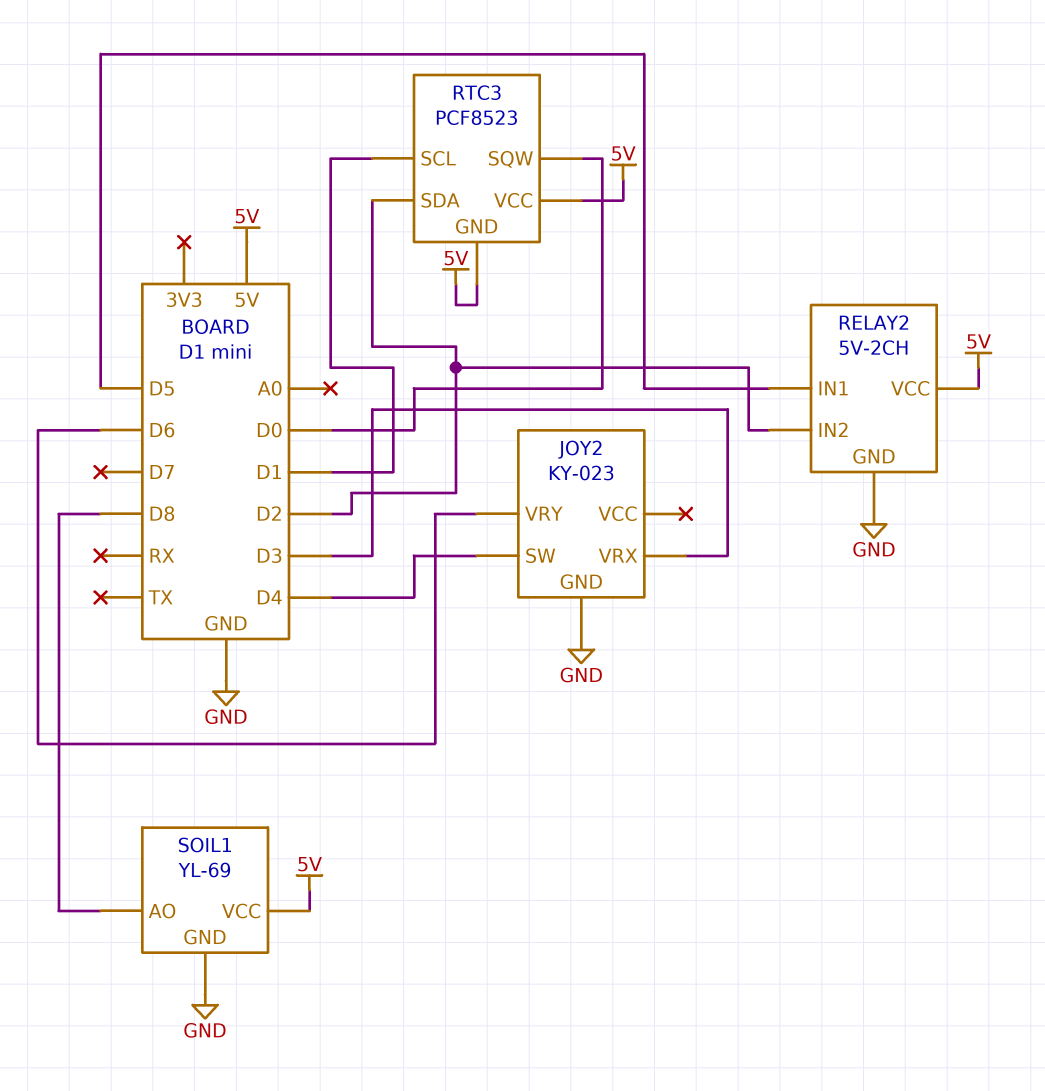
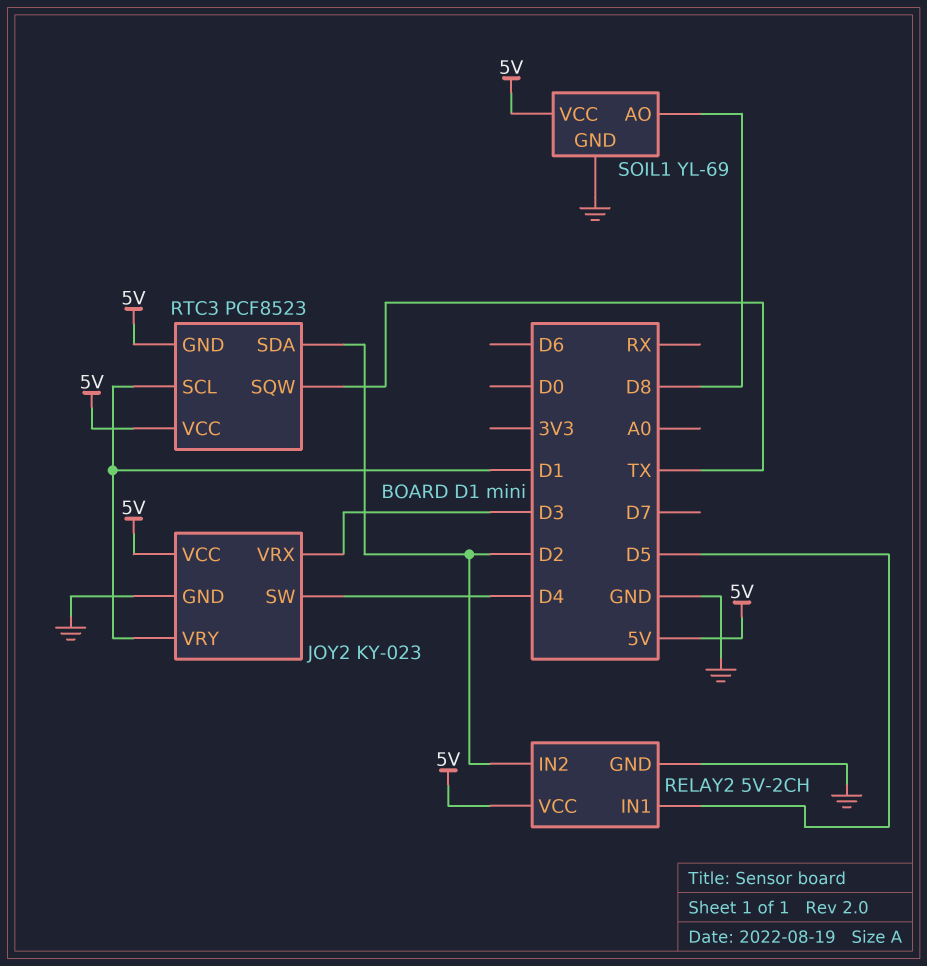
JOY2 pin VCC: none -> 5V
JOY2 pin VRY: D6 -> D1
RTC3 pin SQW: D0 -> TX

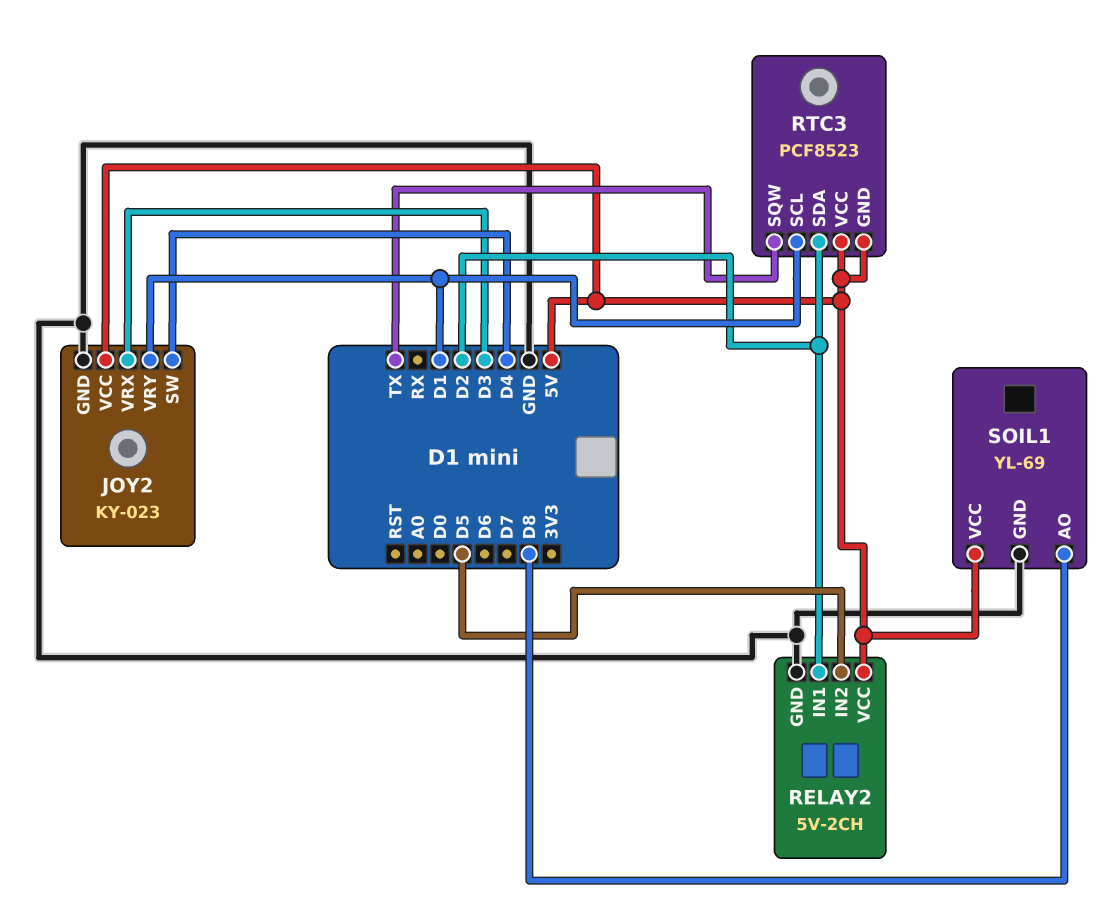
RELAY2 pin IN1: D5 -> D2
RELAY2 pin IN2: D2 -> D5

